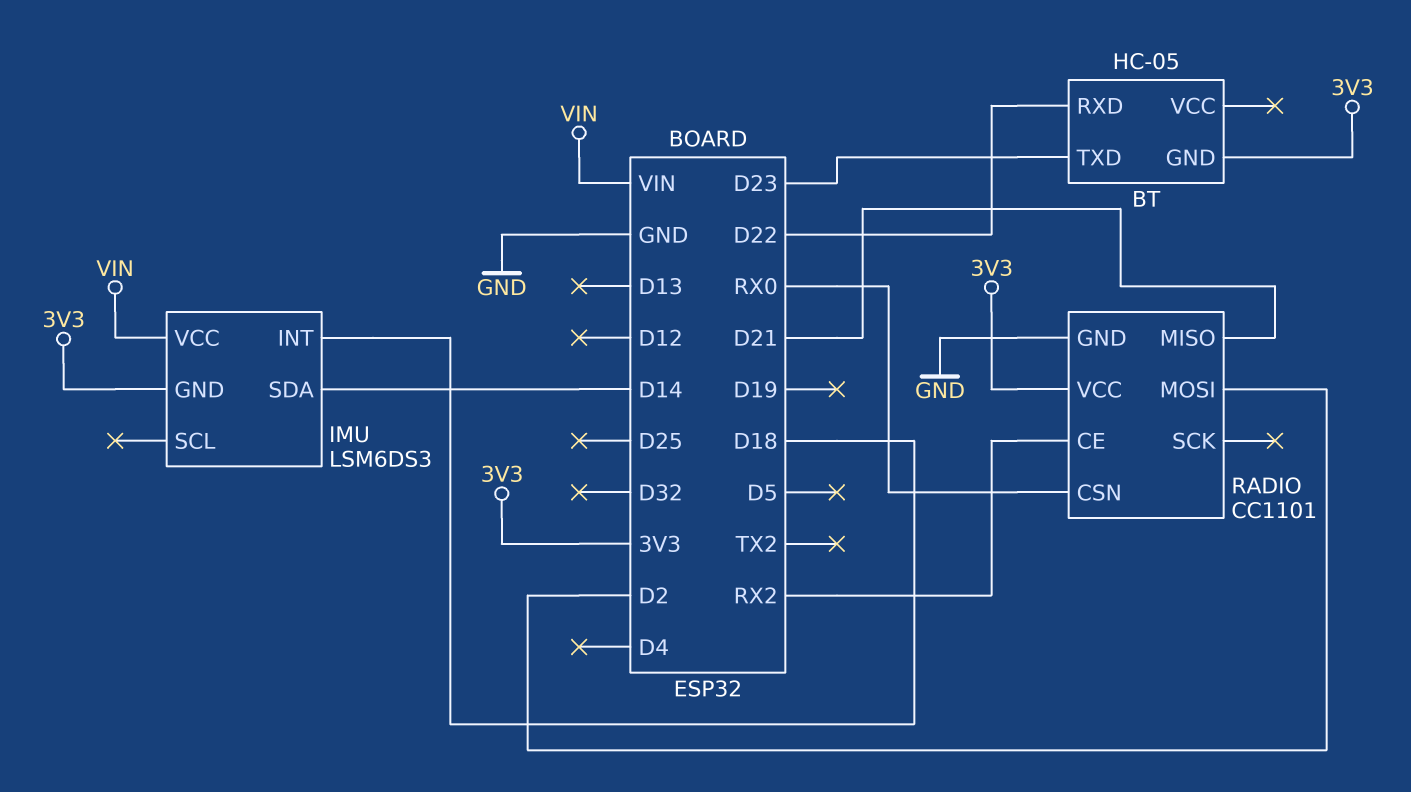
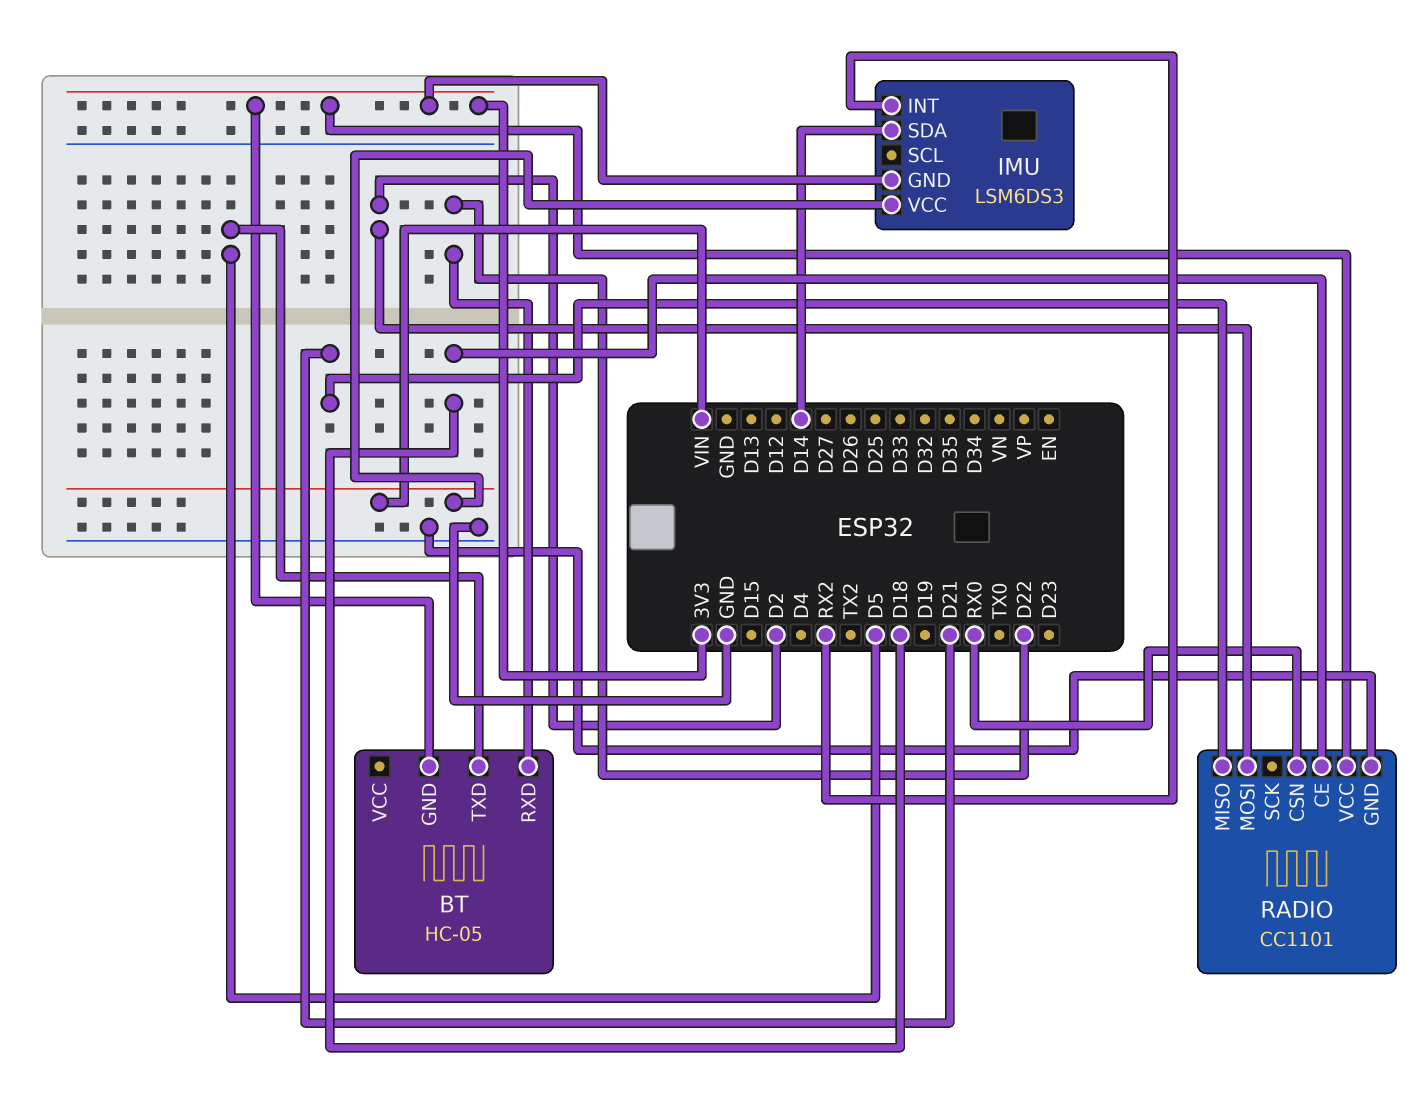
BT pin TXD: D23 -> D5
IMU pin INT: D18 -> RX2
RADIO pin CE: RX2 -> D18

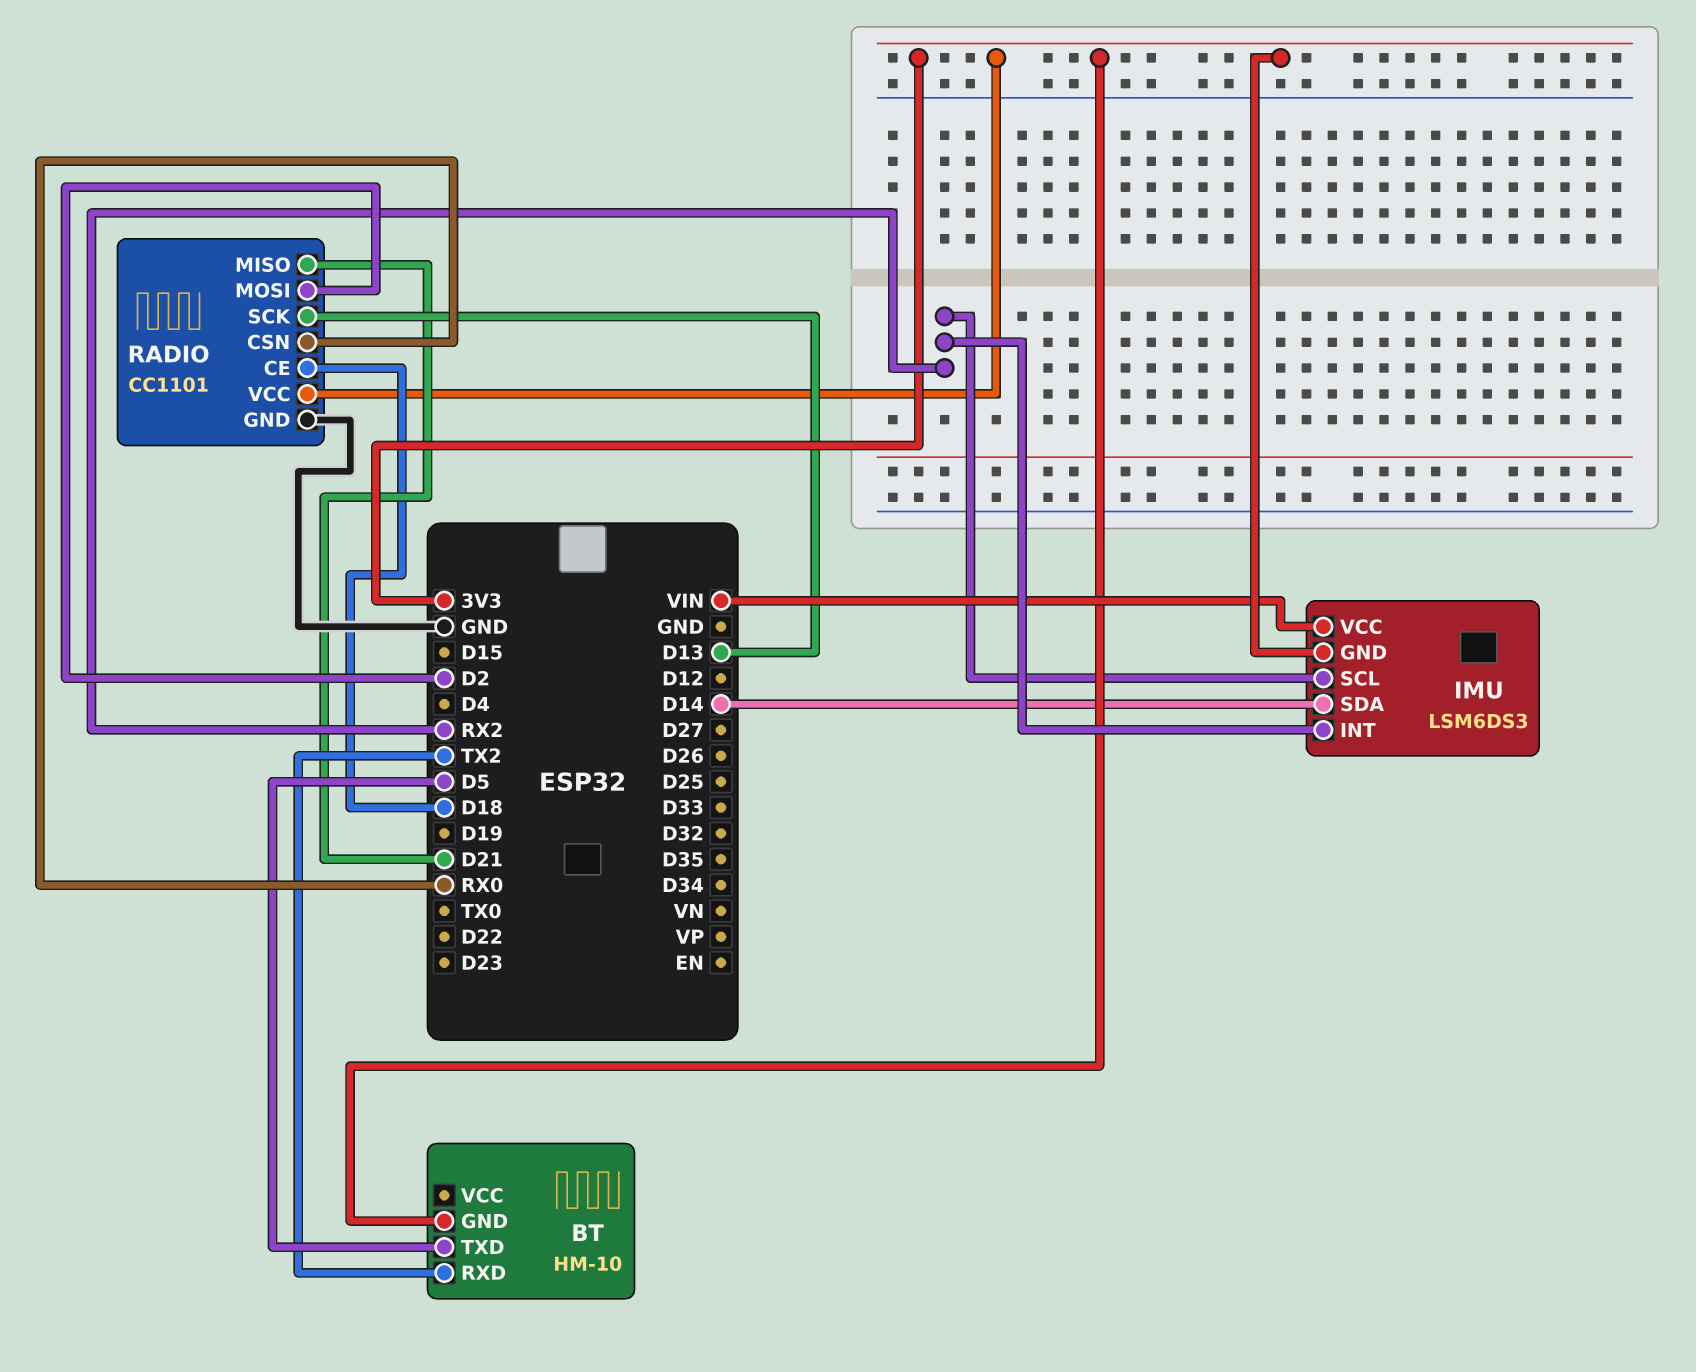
BT: HC-05 -> HM-10
BT pin RXD: D22 -> TX2
IMU pin SCL: none -> RX2
RADIO pin SCK: none -> D13

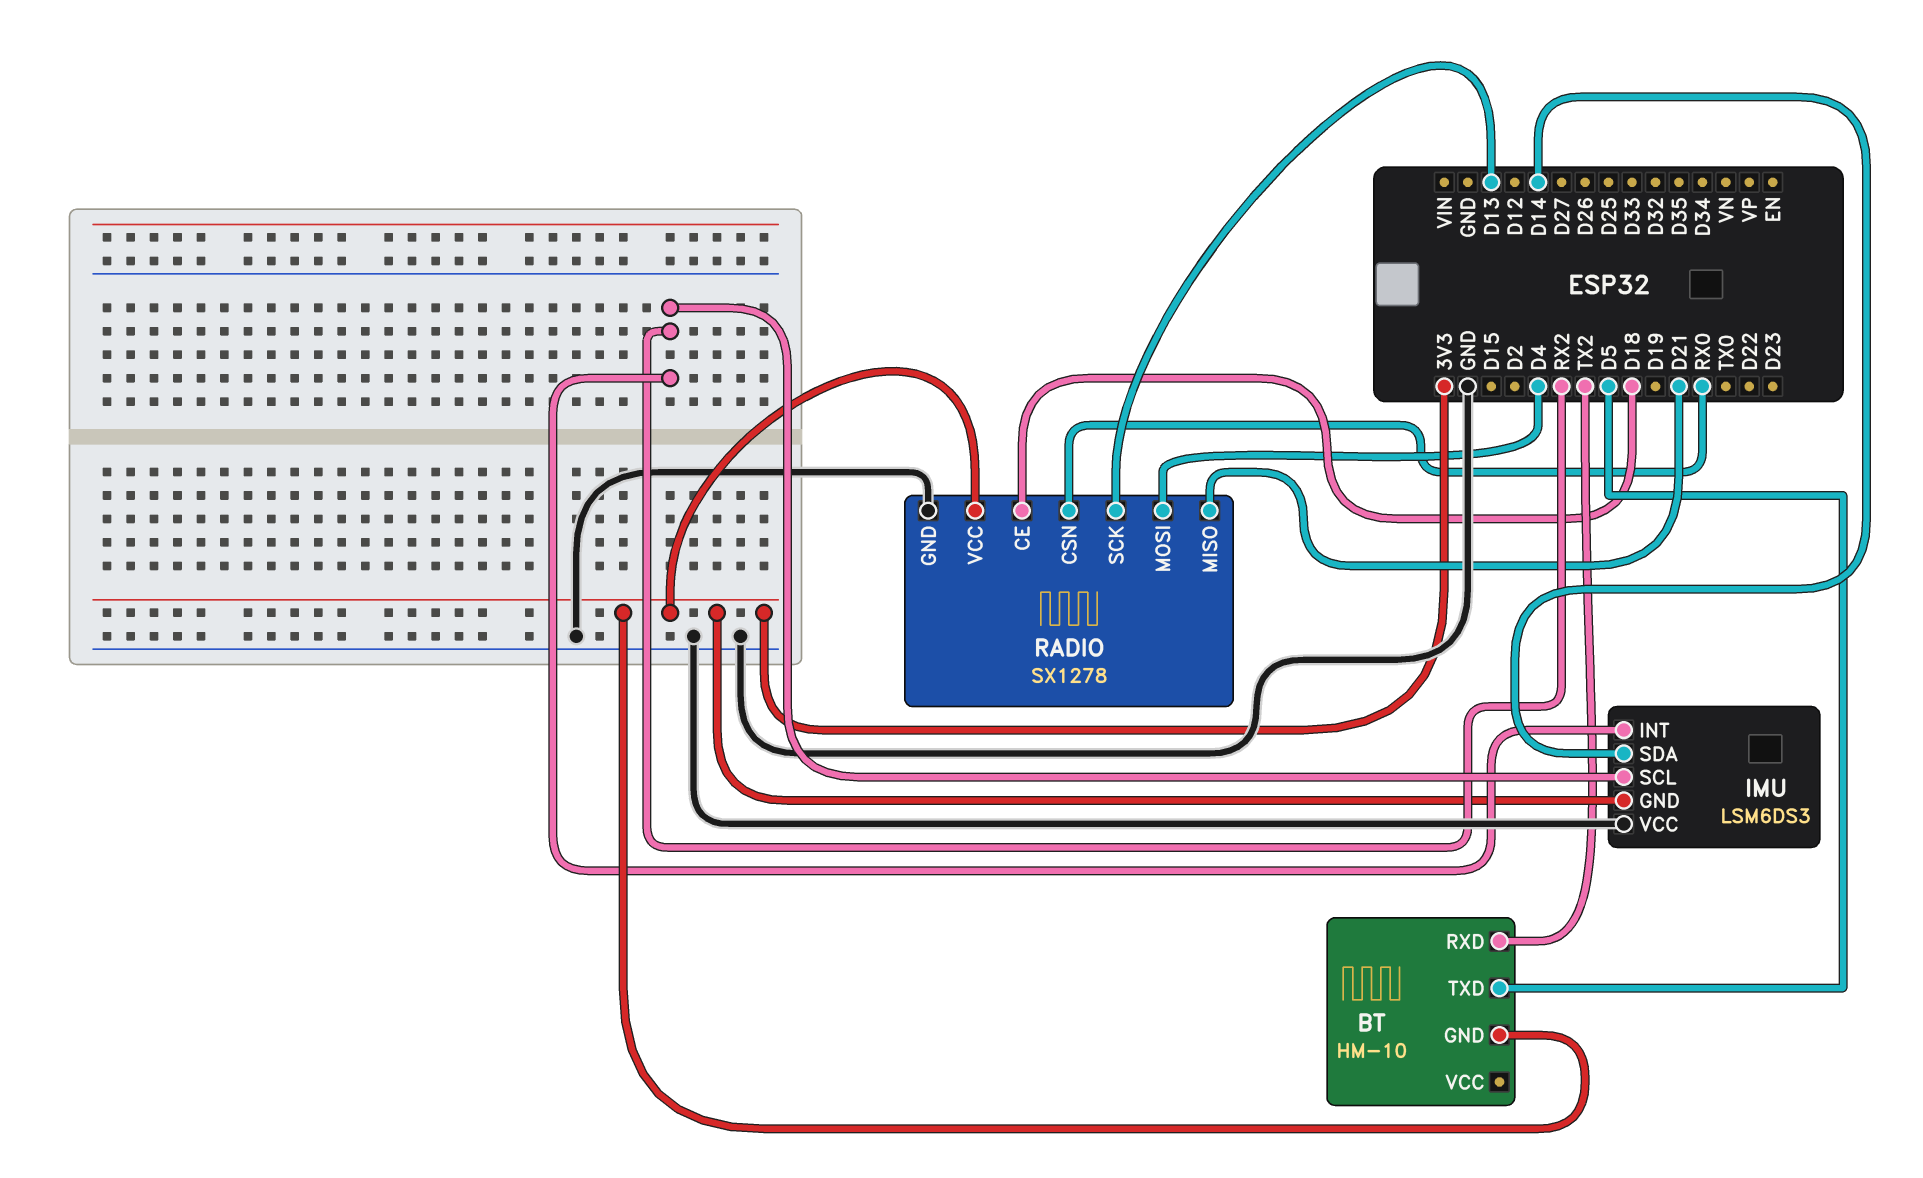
IMU pin VCC: VIN -> GND
RADIO: CC1101 -> SX1278
RADIO pin MOSI: D2 -> D4

